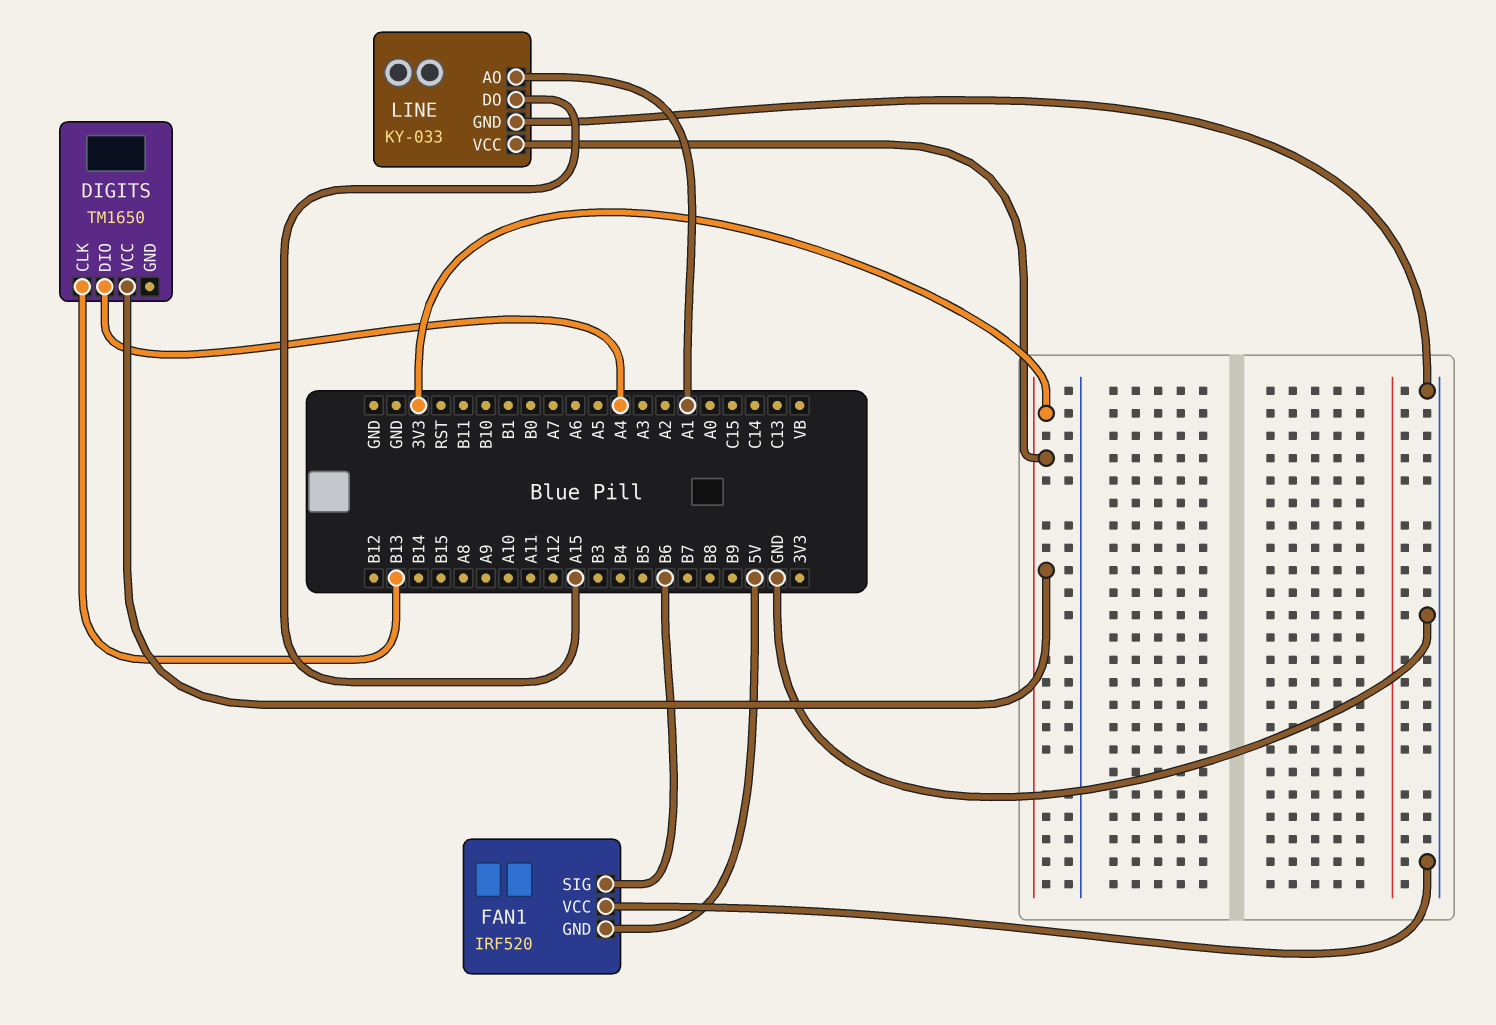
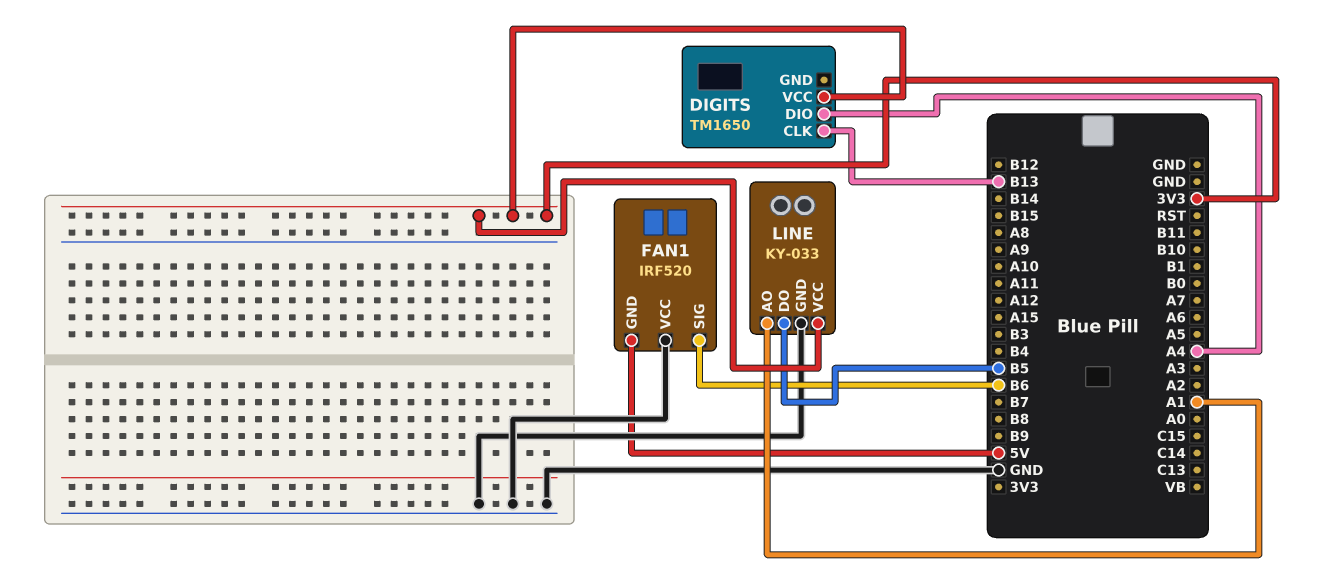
LINE pin DO: A15 -> B5

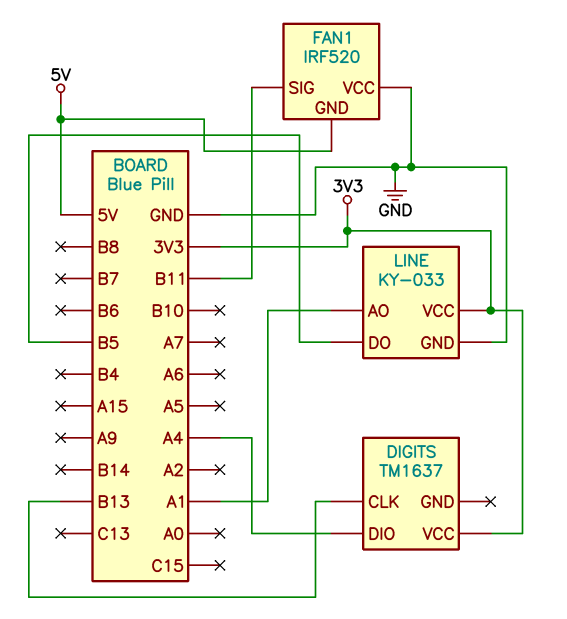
DIGITS: TM1650 -> TM1637
FAN1 pin SIG: B6 -> B11

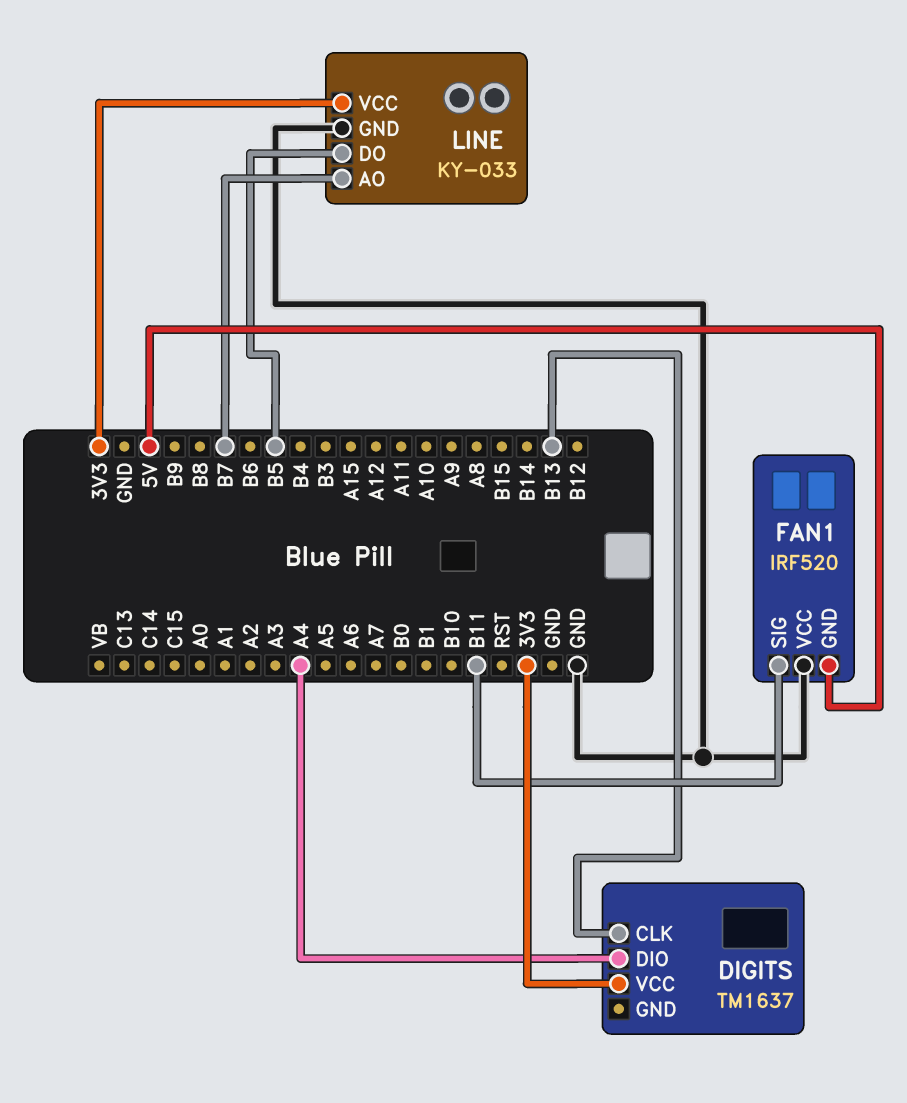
LINE pin AO: A1 -> B7

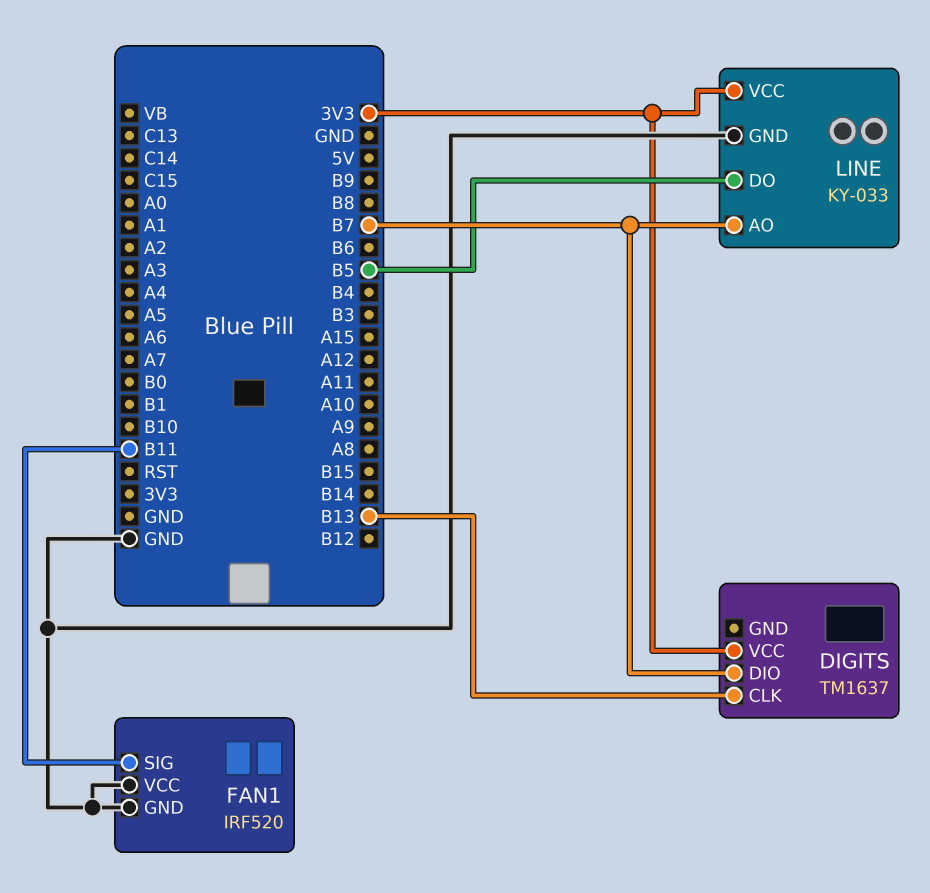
DIGITS pin DIO: A4 -> B7
FAN1 pin GND: 5V -> GND

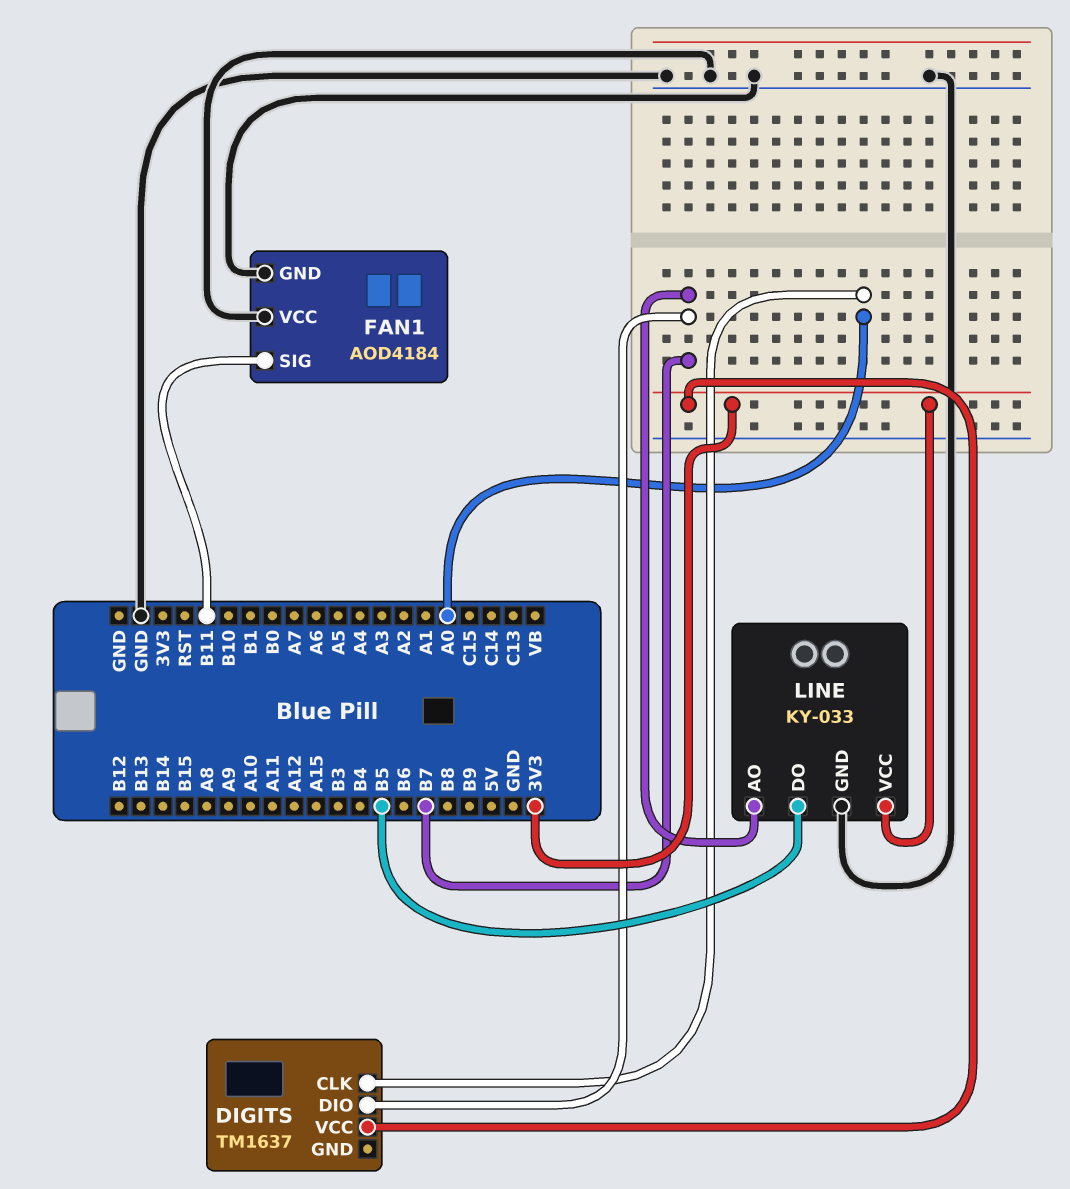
DIGITS pin CLK: B13 -> A0
FAN1: IRF520 -> AOD4184

